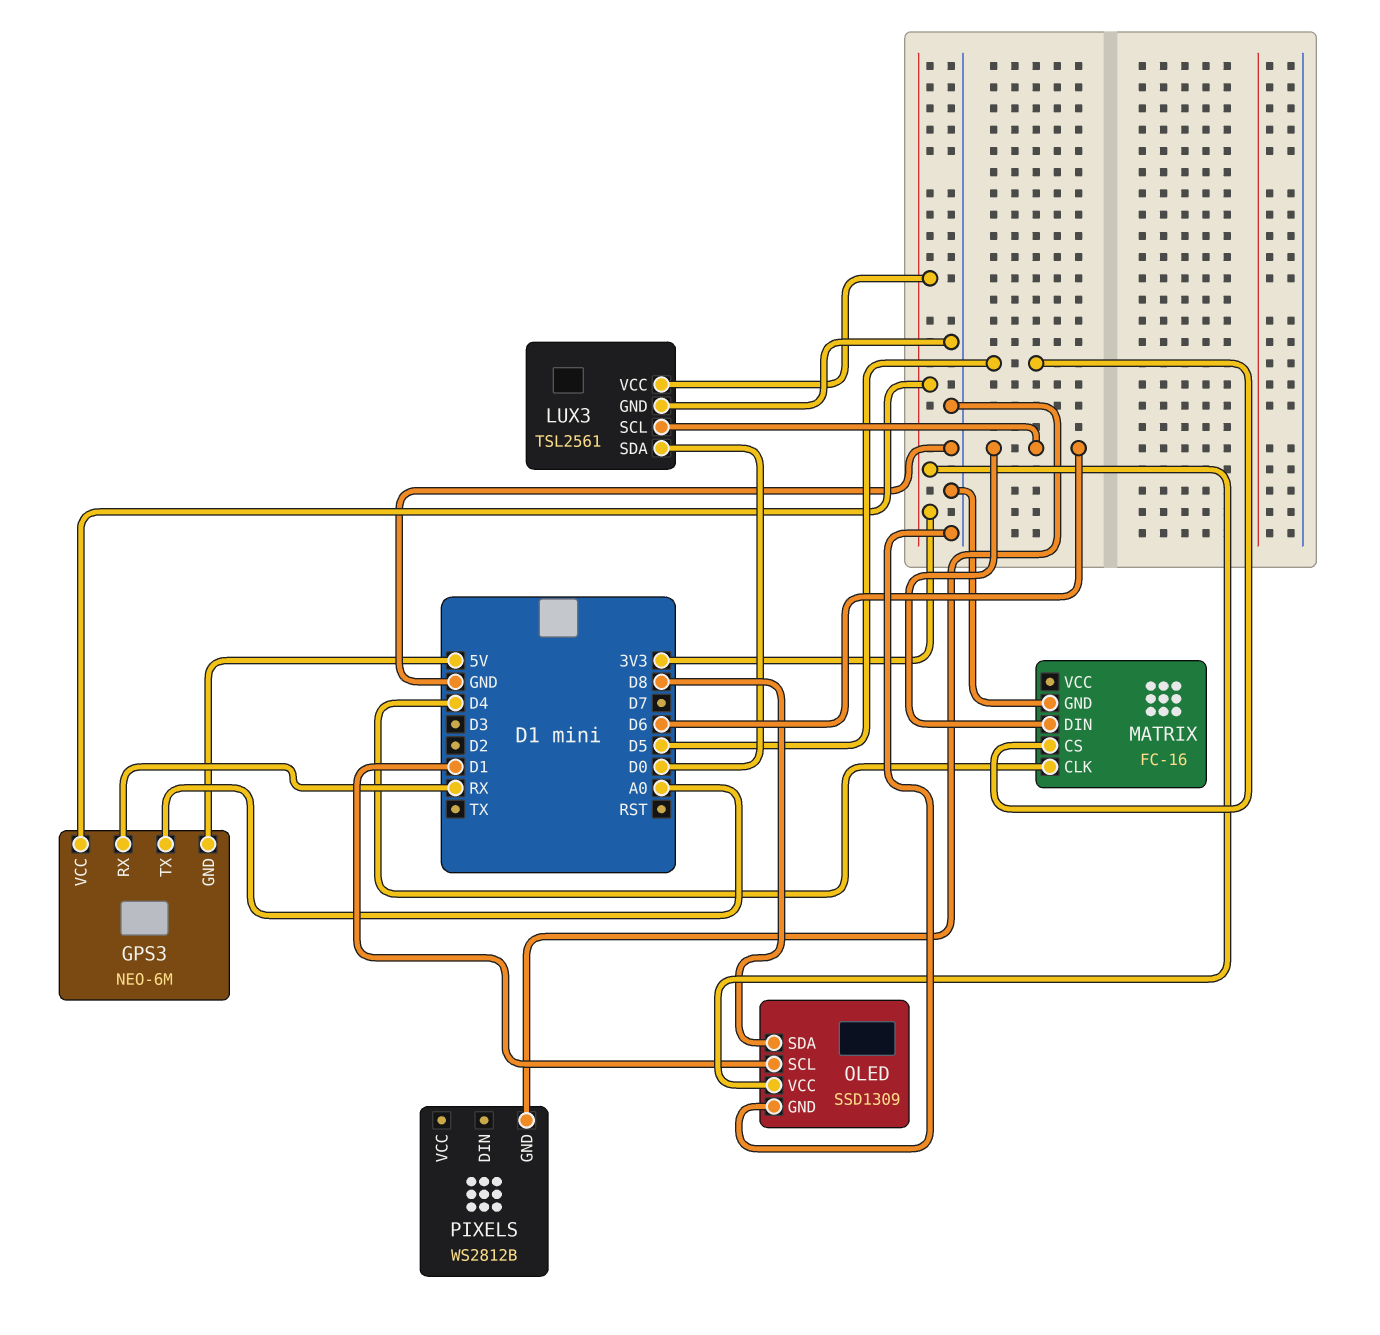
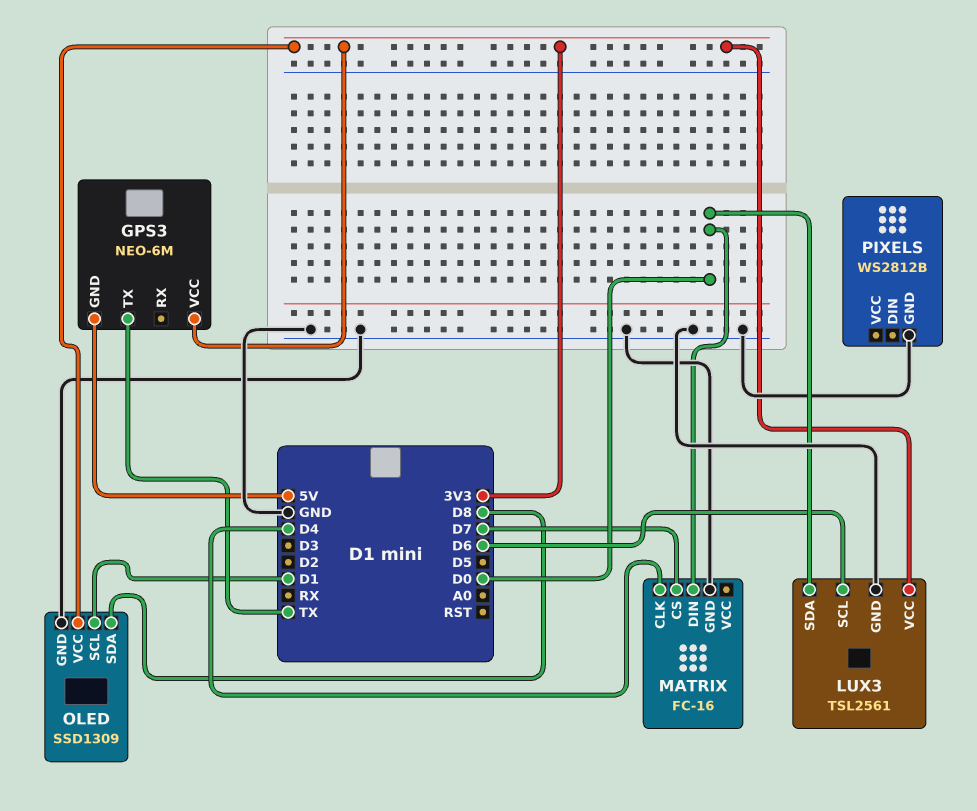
GPS3 pin RX: RX -> none
GPS3 pin TX: A0 -> TX
MATRIX pin CS: D5 -> D7
MATRIX pin DIN: D6 -> D0

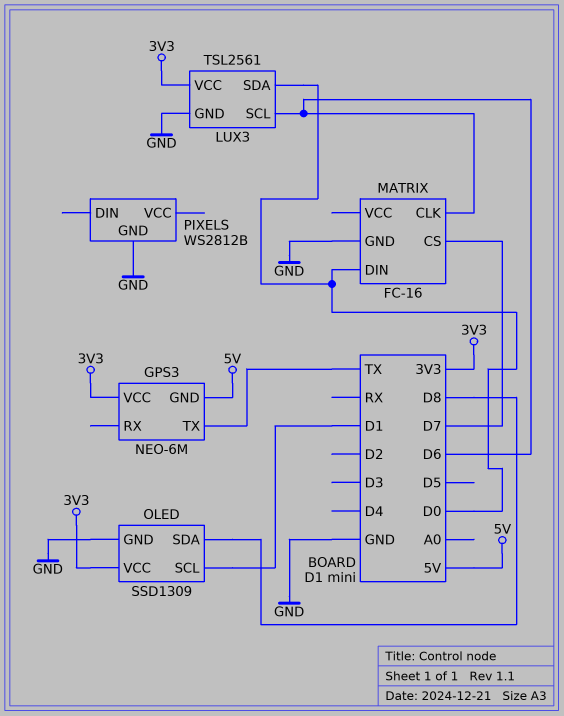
MATRIX pin CLK: D4 -> D6

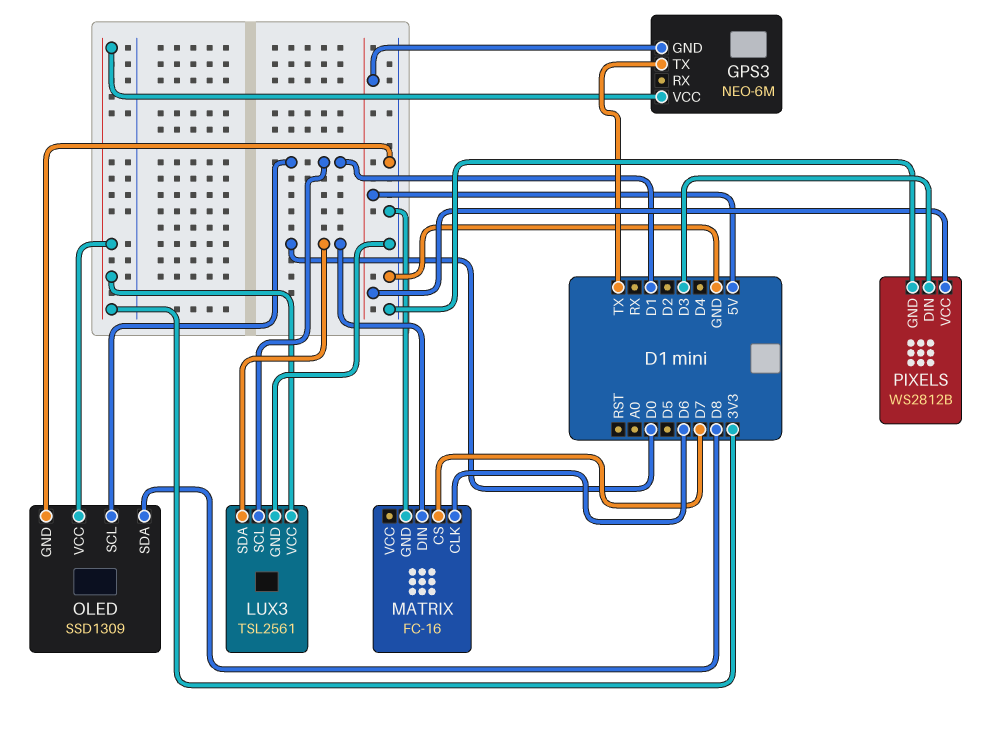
LUX3 pin SCL: D6 -> D1
PIXELS pin DIN: none -> D3
PIXELS pin VCC: none -> 5V

